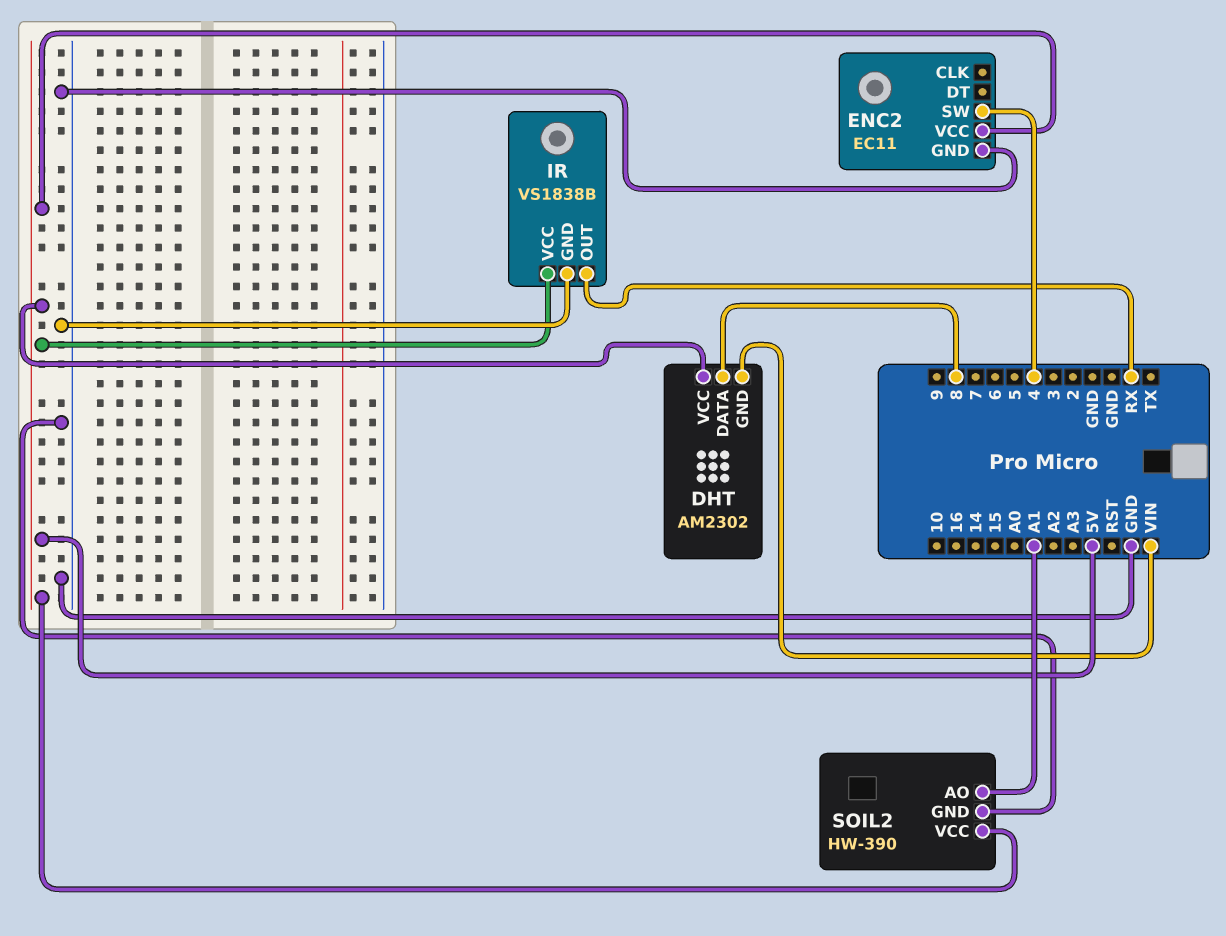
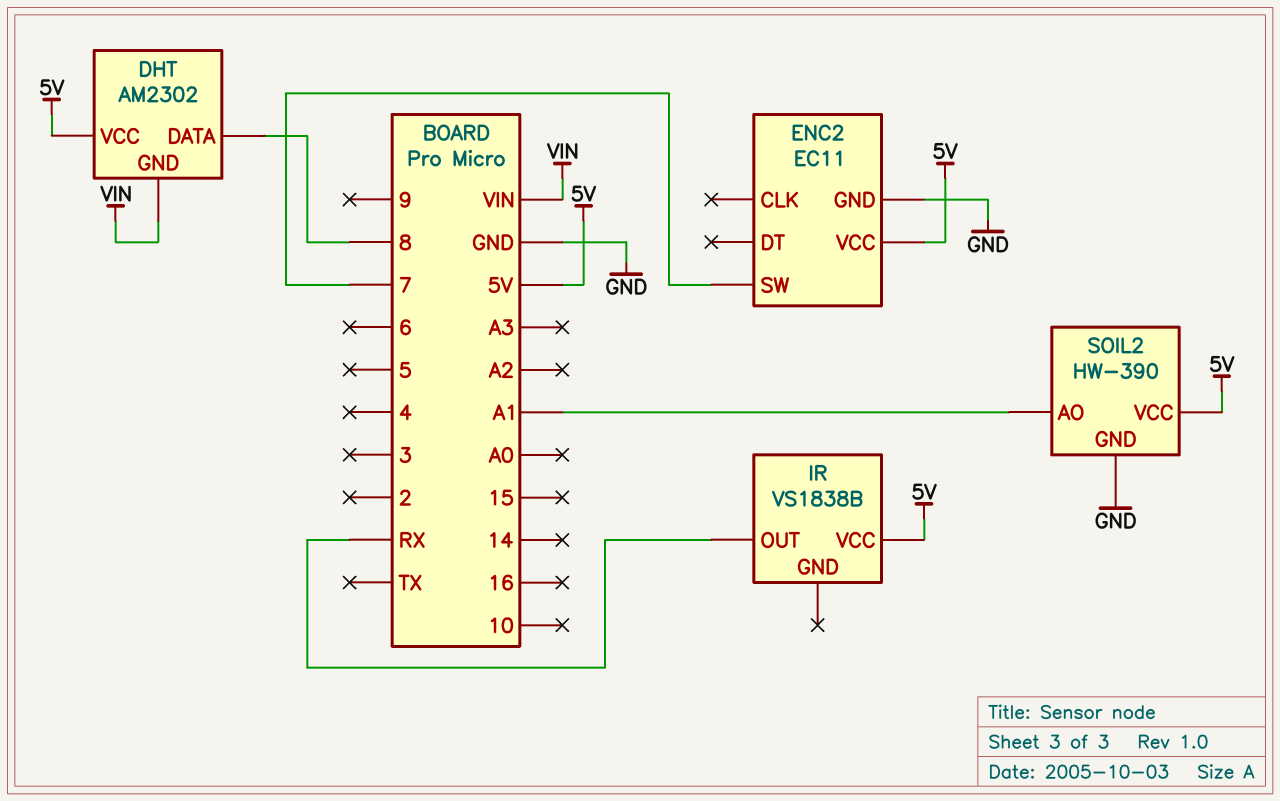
ENC2 pin SW: 4 -> 7
IR pin GND: GND -> none

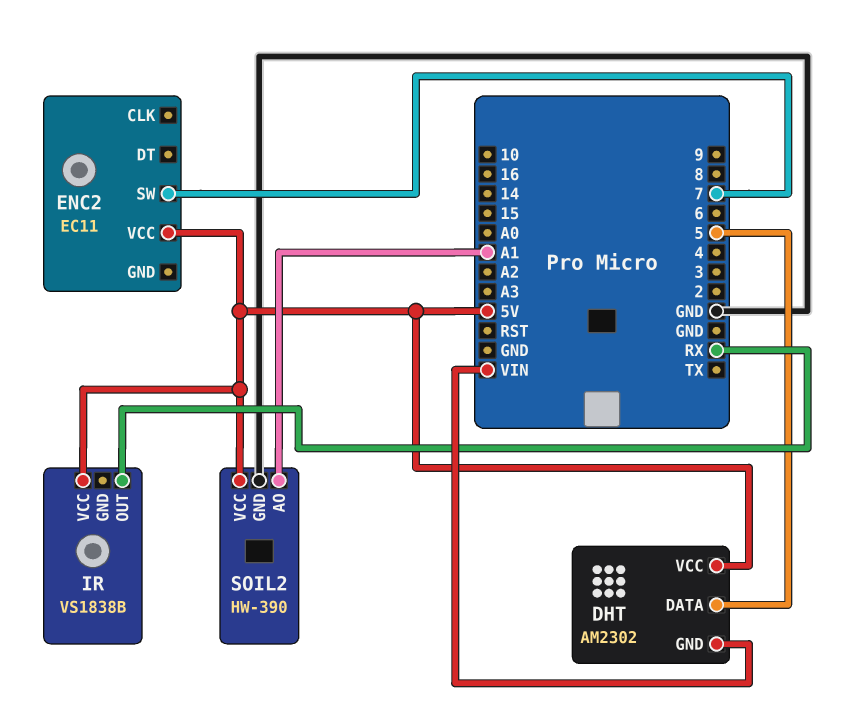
DHT pin DATA: 8 -> 5
ENC2 pin GND: GND -> none

